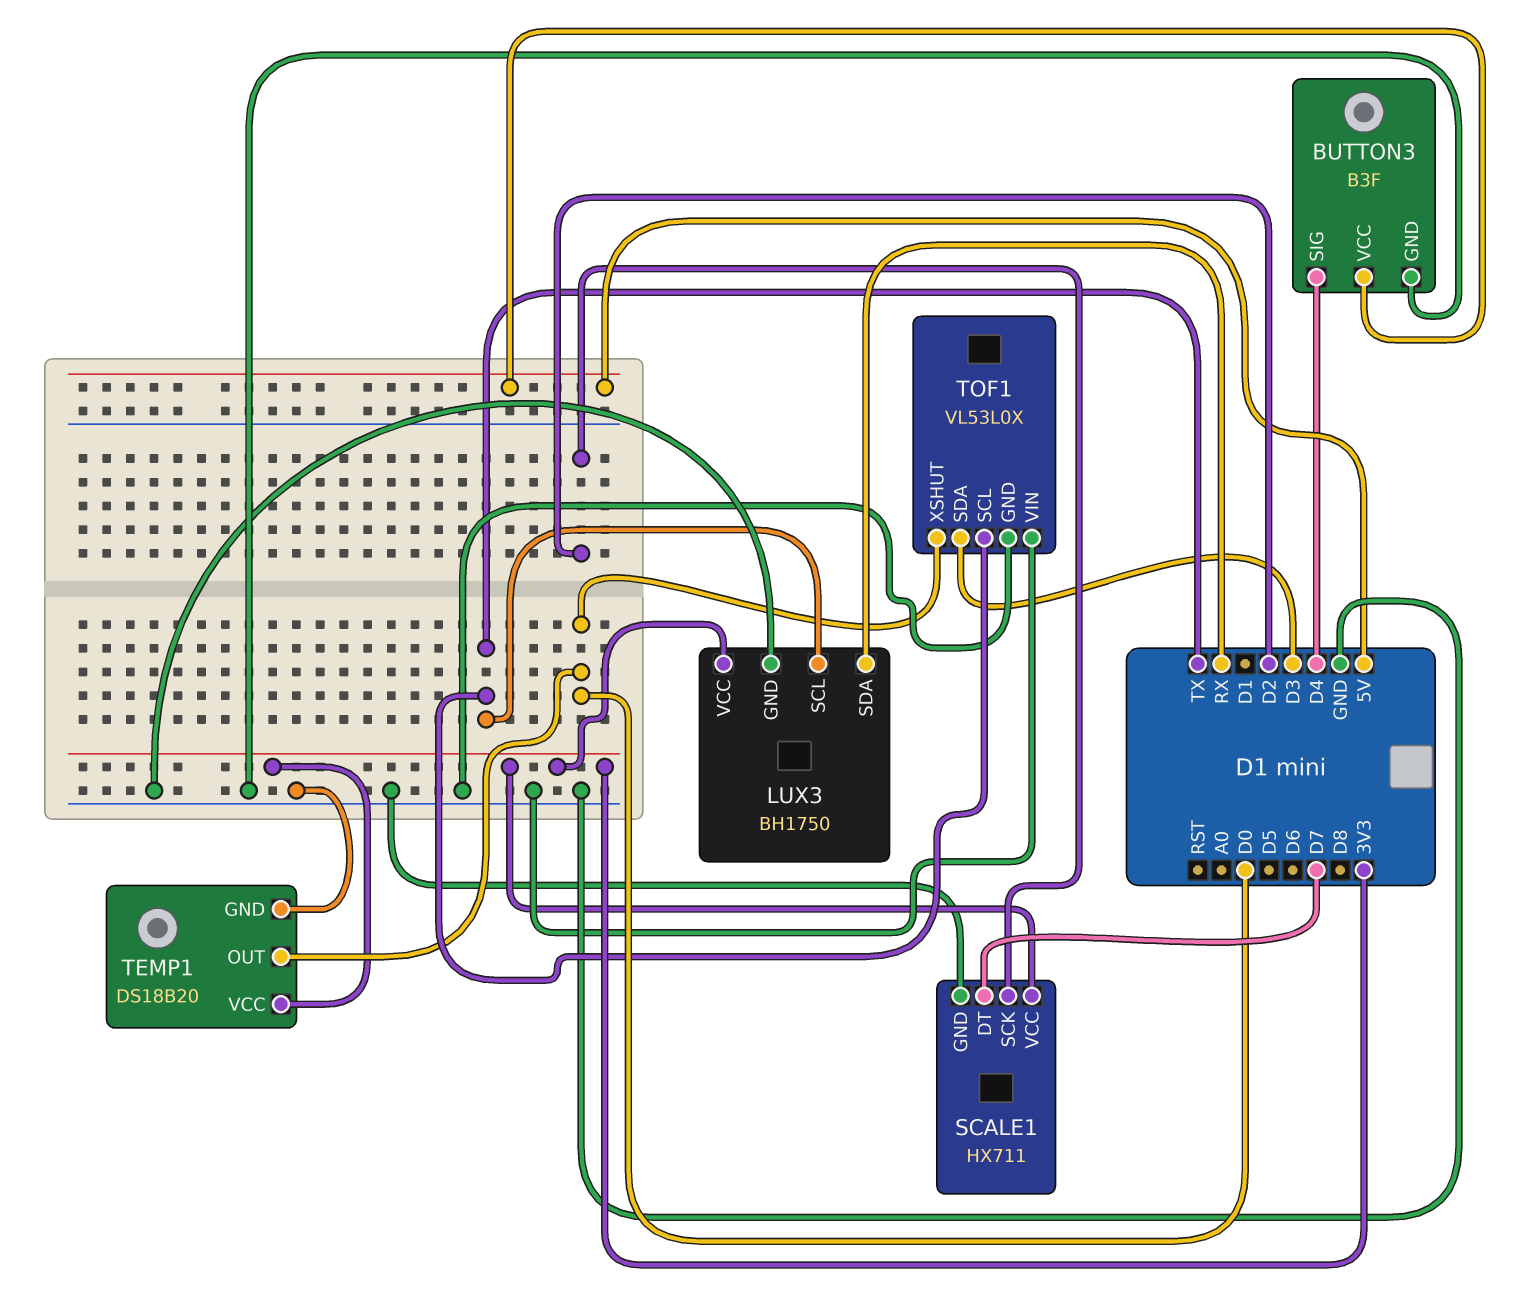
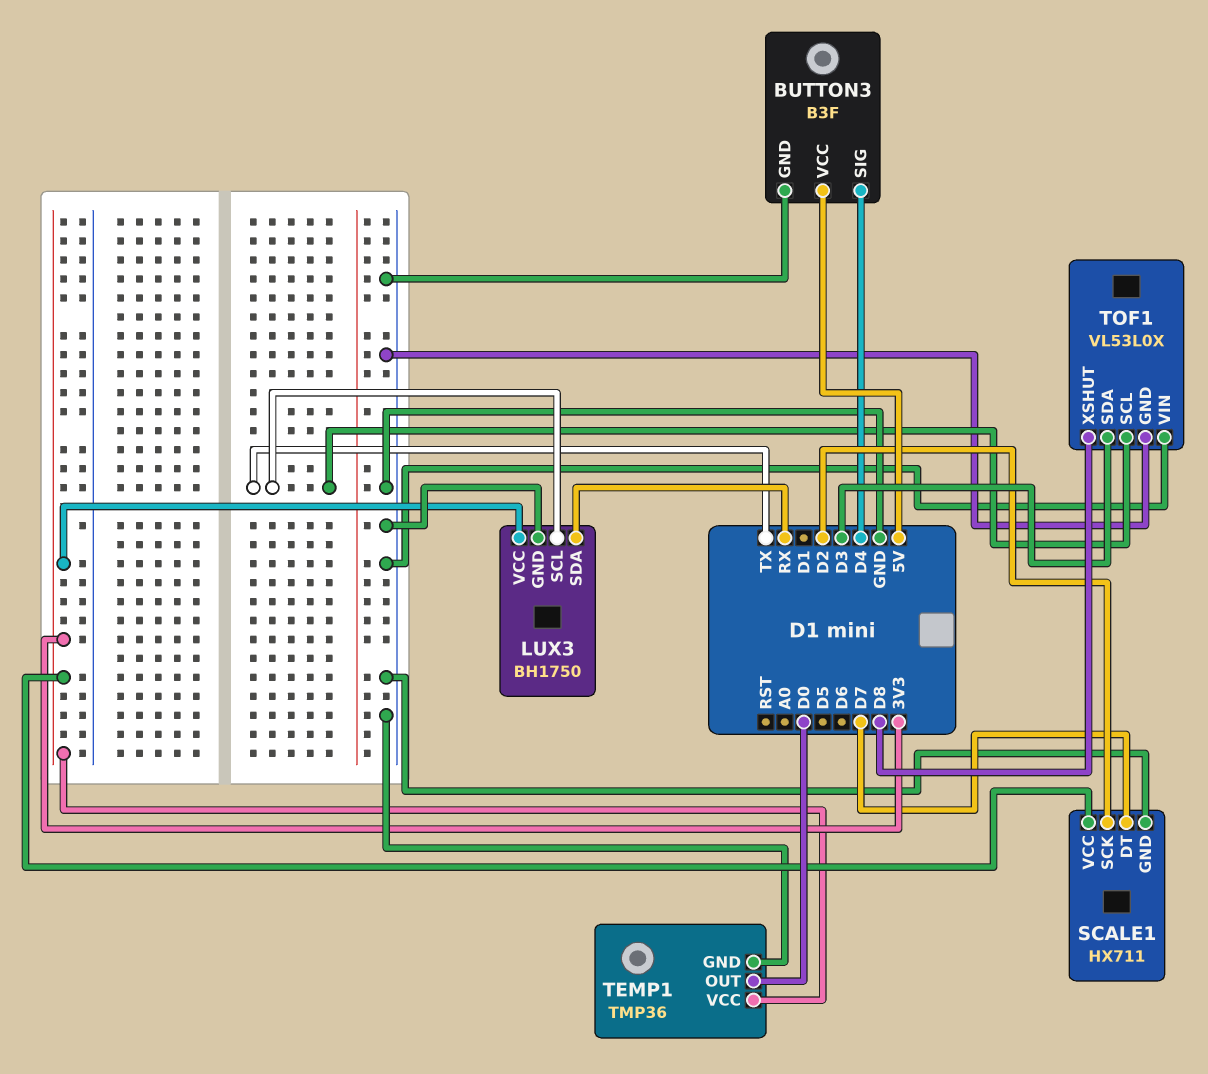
TEMP1: DS18B20 -> TMP36
TOF1 pin XSHUT: D0 -> D8

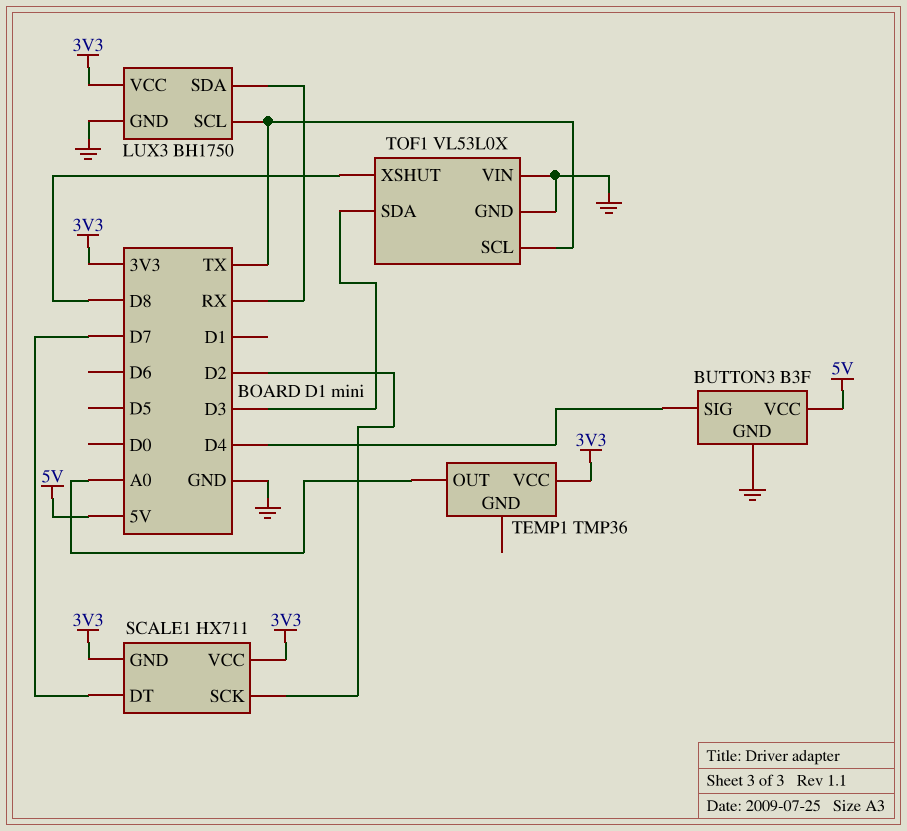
SCALE1 pin GND: GND -> 3V3
TEMP1 pin GND: GND -> none
TEMP1 pin OUT: D0 -> A0

